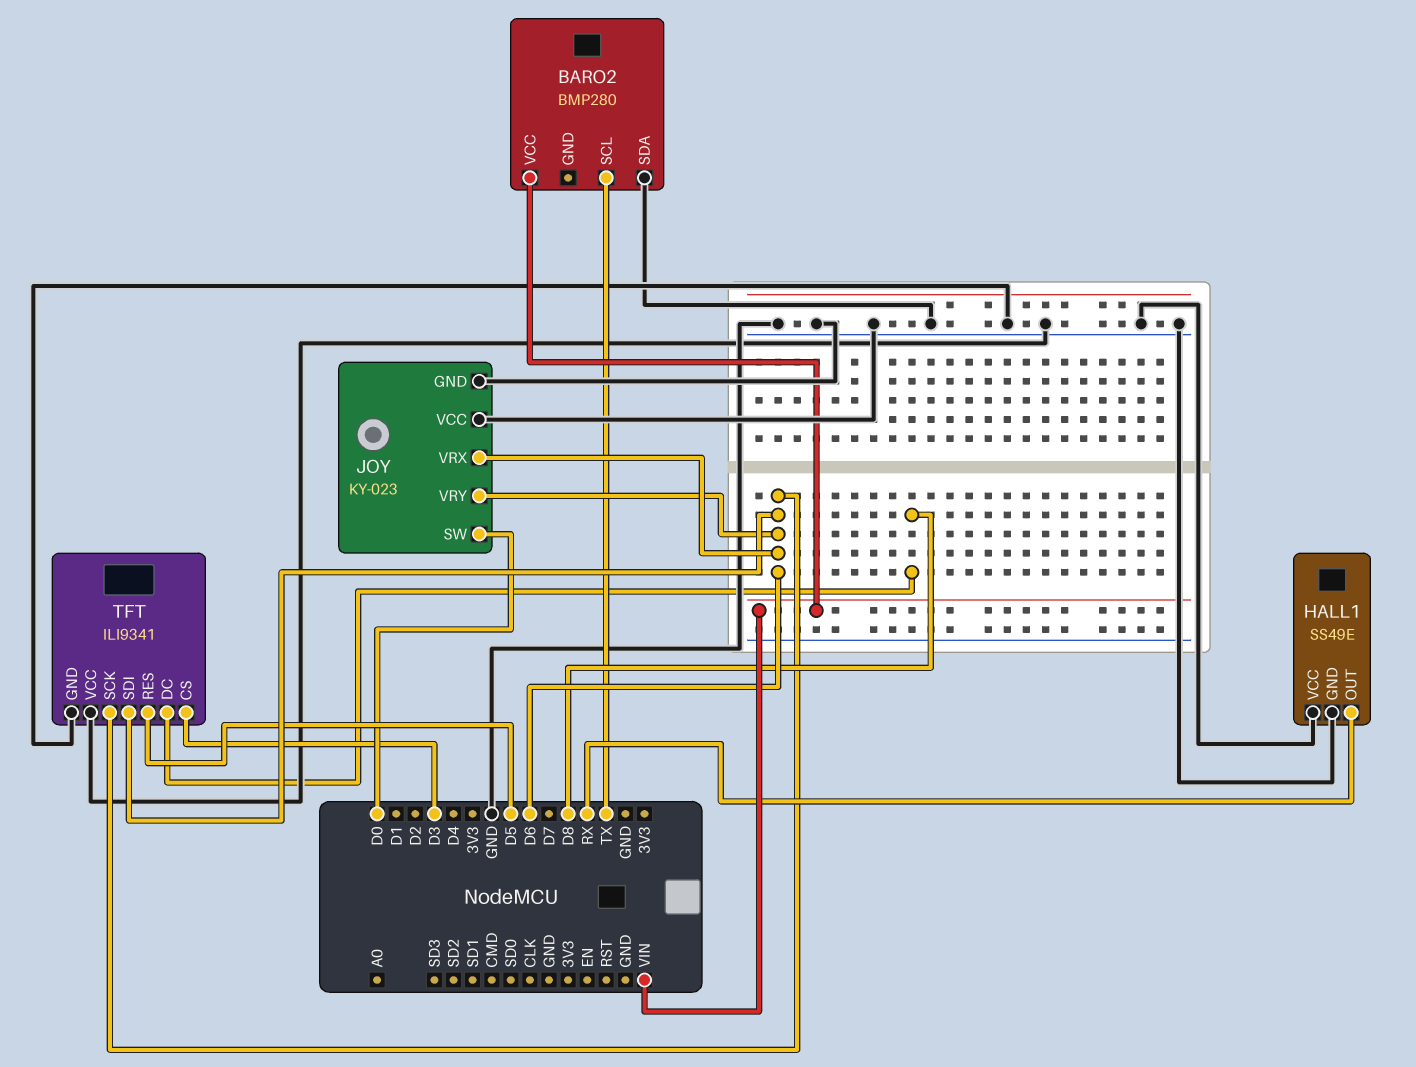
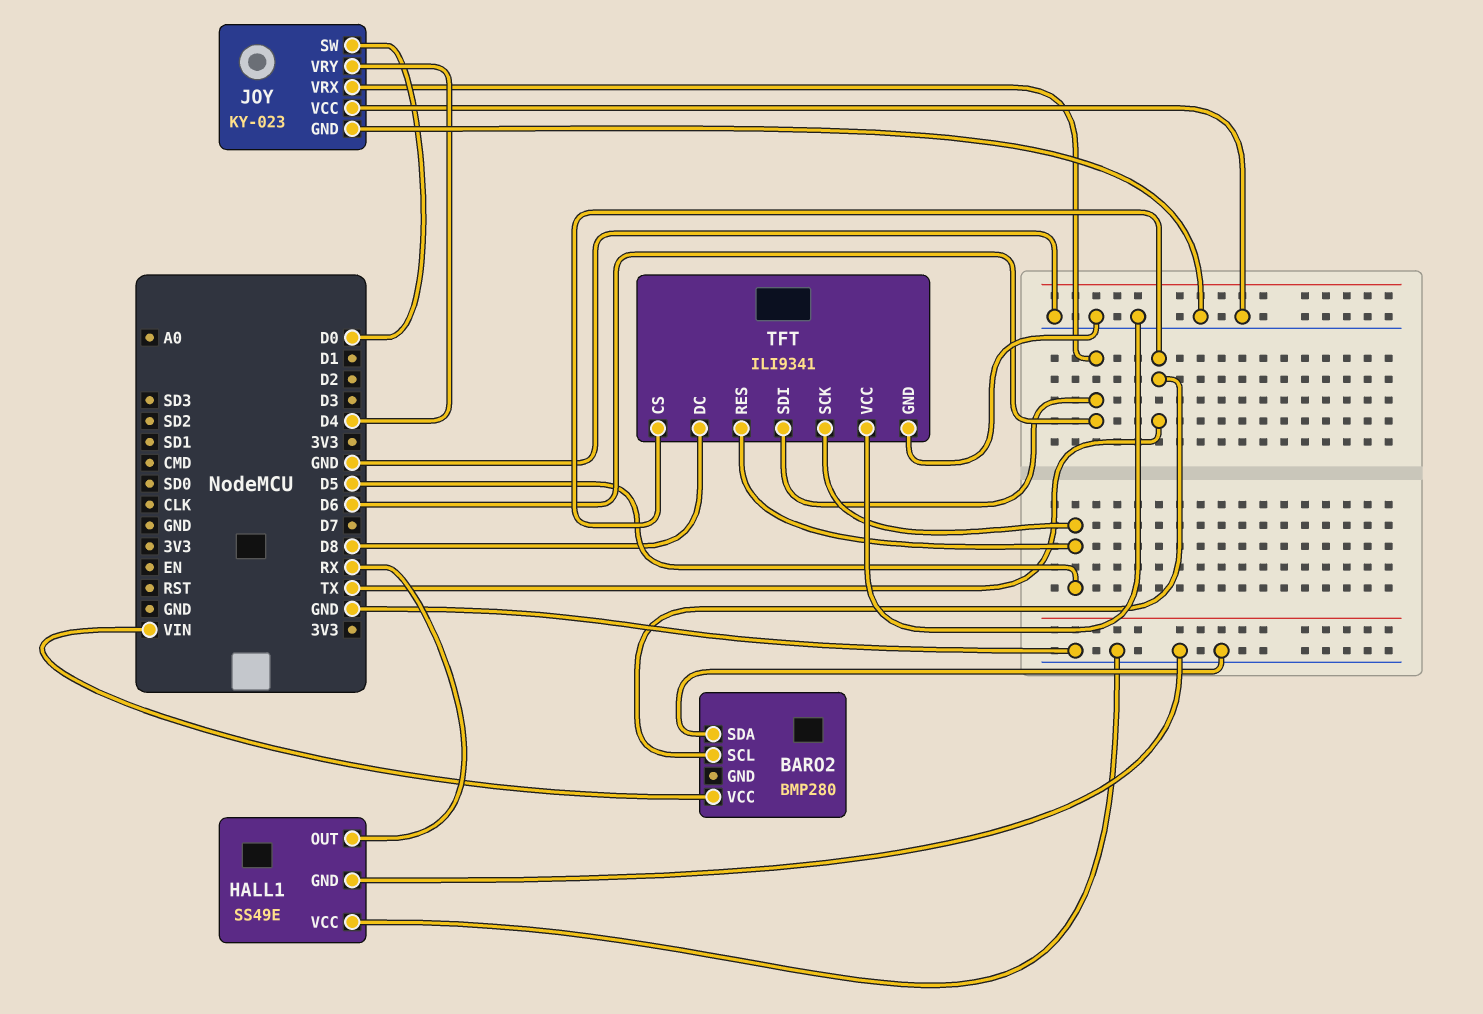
JOY pin VRY: D6 -> D4
TFT pin CS: D3 -> TX
TFT pin SCK: D6 -> D5

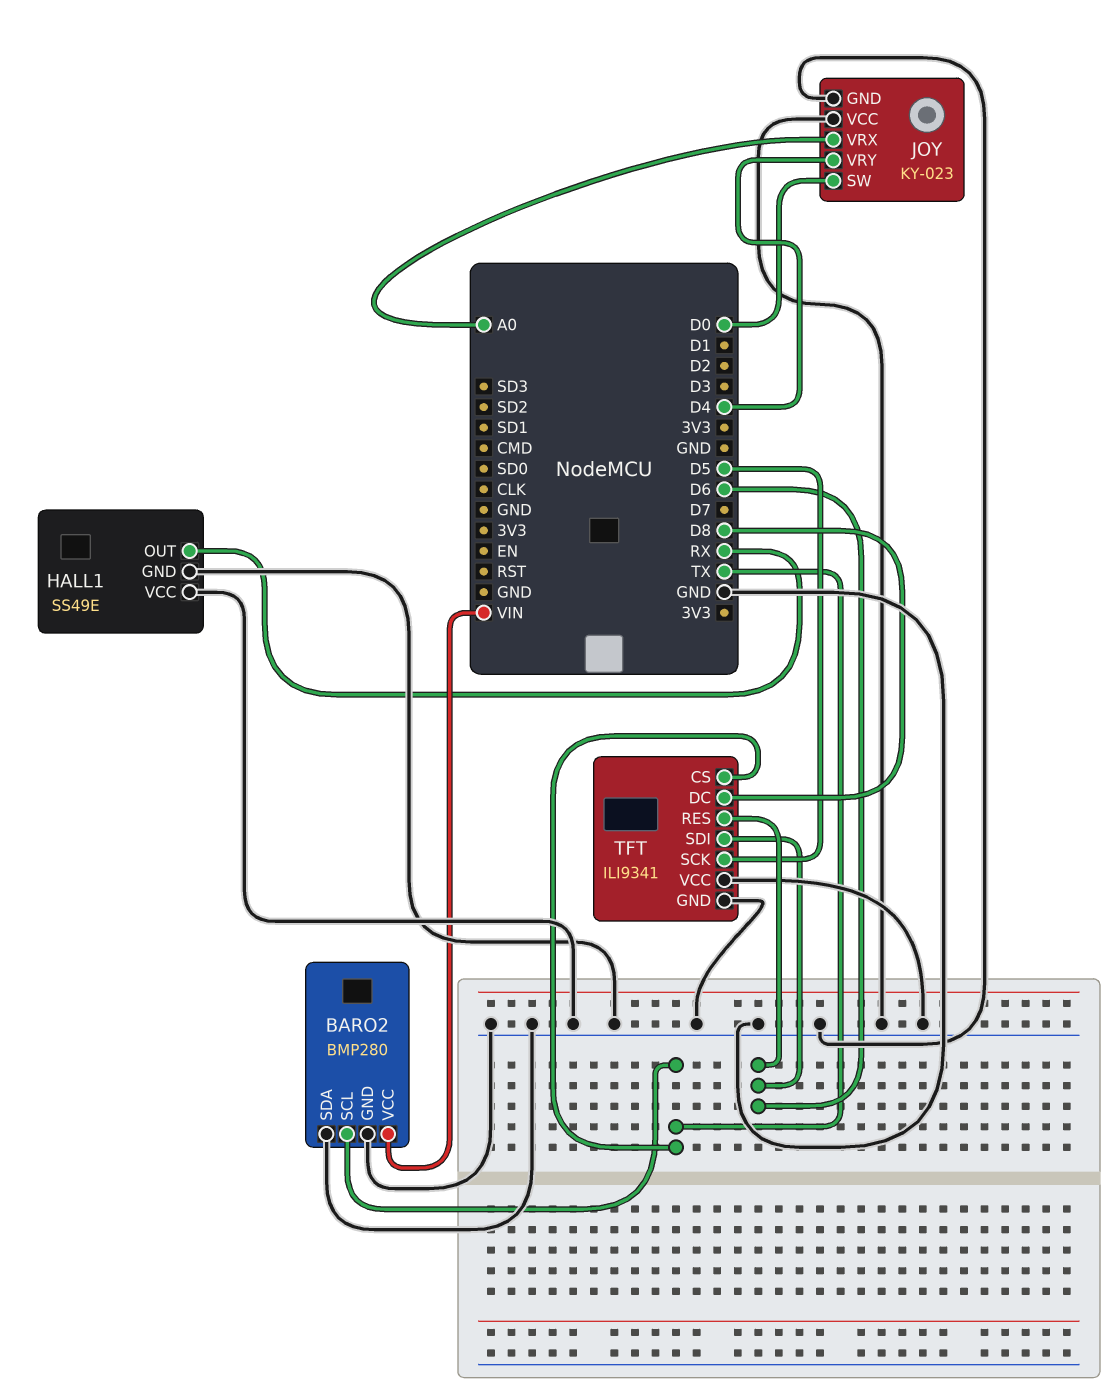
BARO2 pin GND: none -> GND
JOY pin VRX: D6 -> A0
TFT pin RES: D5 -> D6

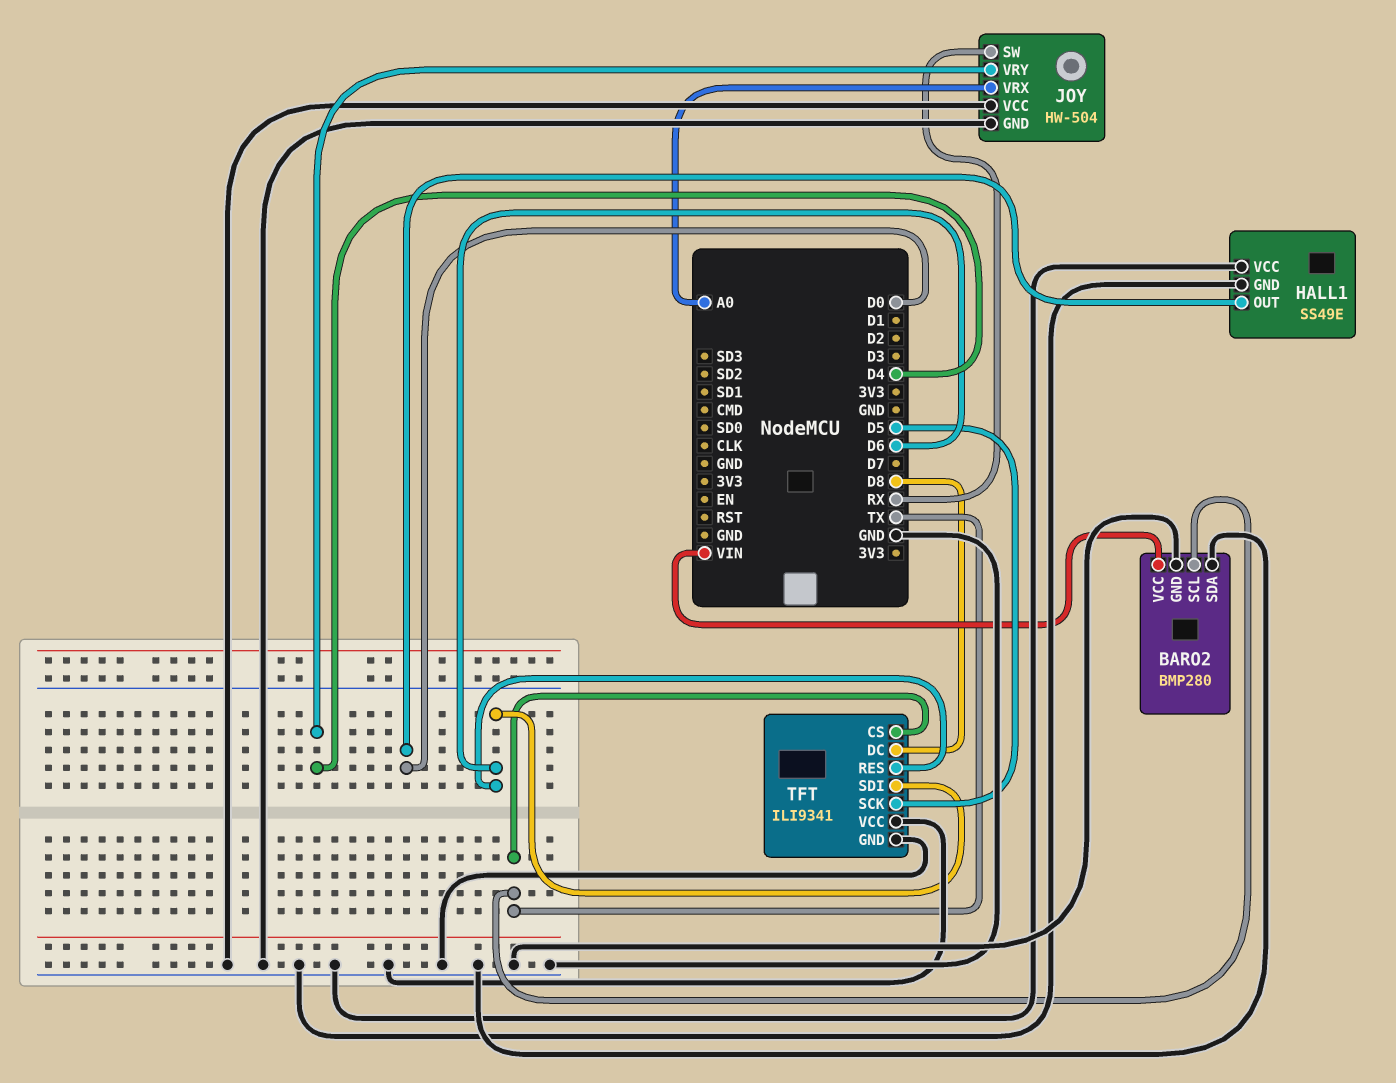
HALL1 pin OUT: RX -> D0
JOY: KY-023 -> HW-504
JOY pin SW: D0 -> RX

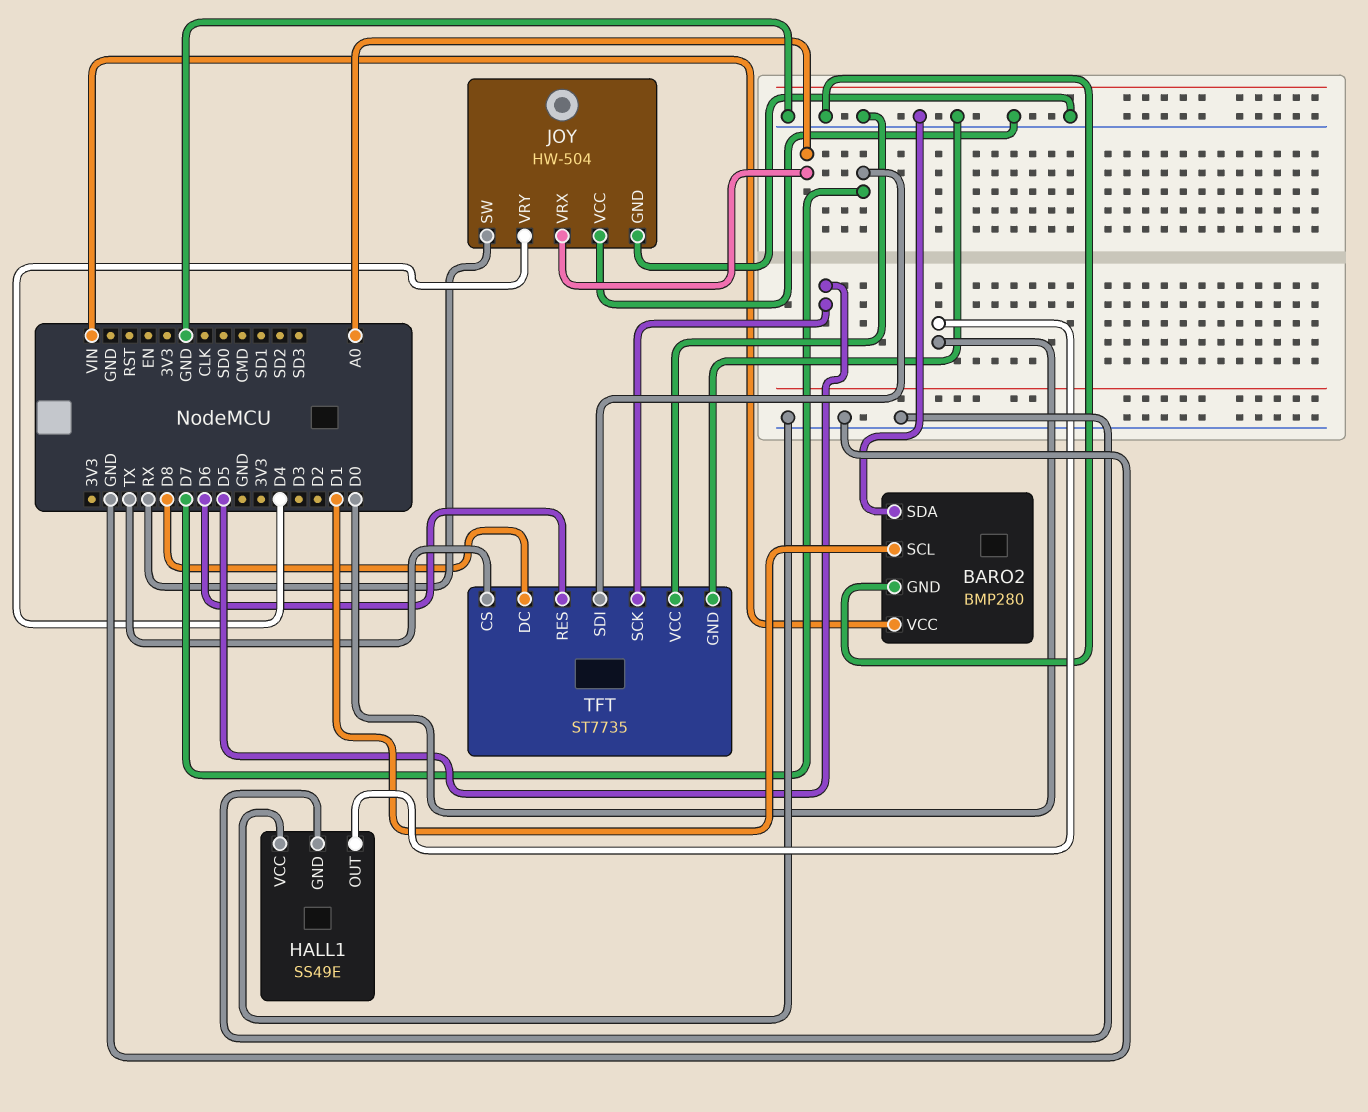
BARO2 pin SCL: TX -> D1
TFT: ILI9341 -> ST7735
TFT pin SDI: D6 -> D7

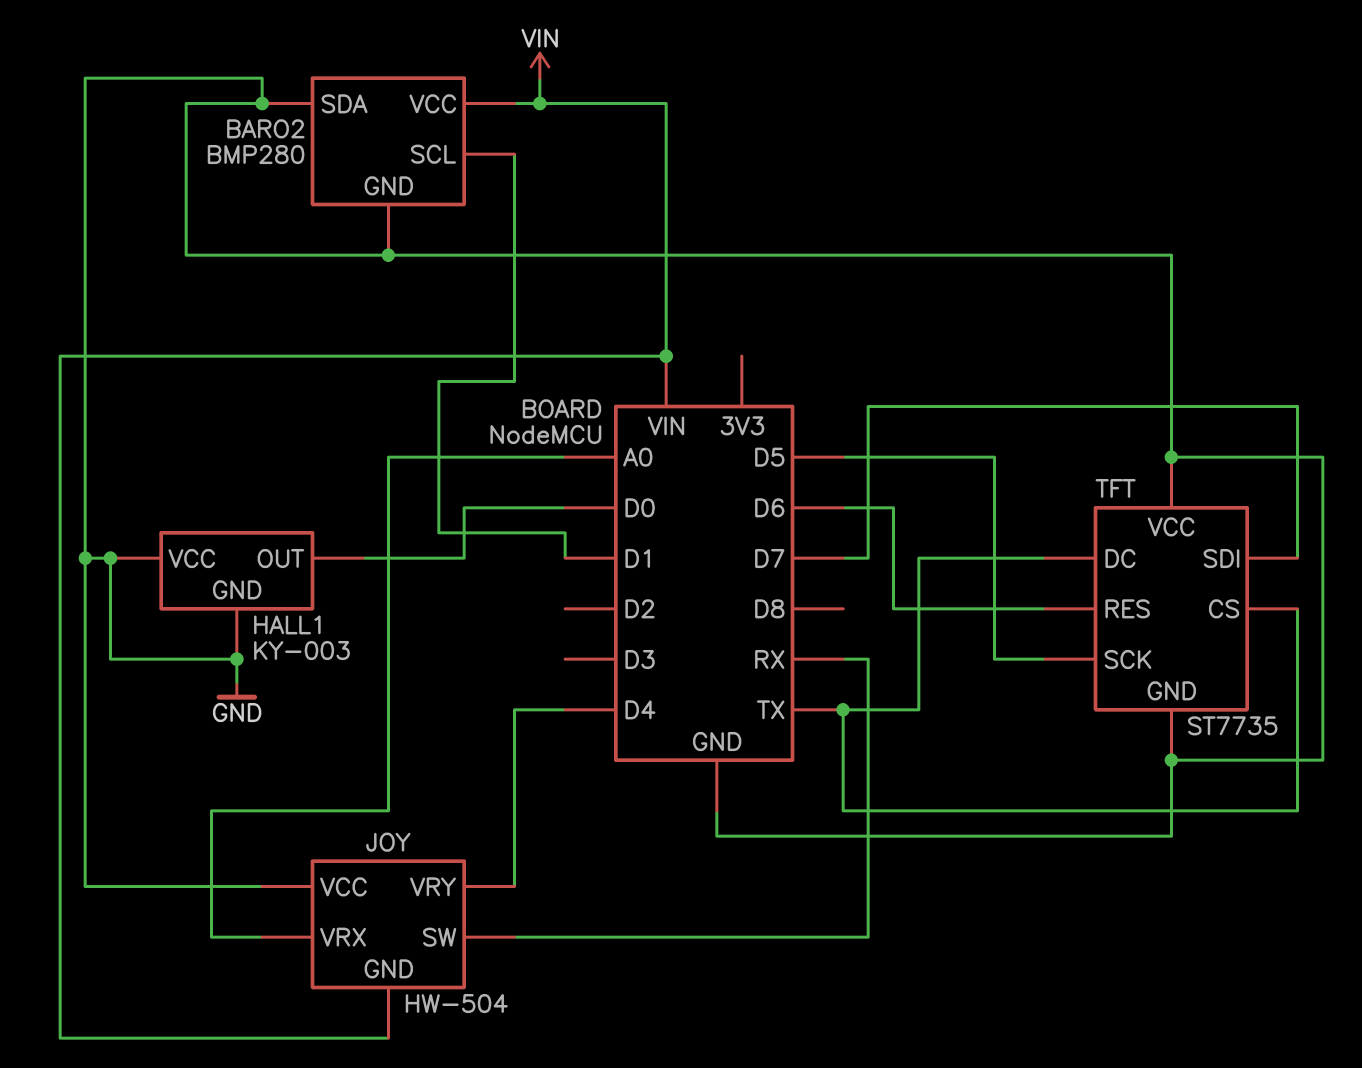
HALL1: SS49E -> KY-003
JOY pin GND: GND -> VIN
TFT pin DC: D8 -> TX

